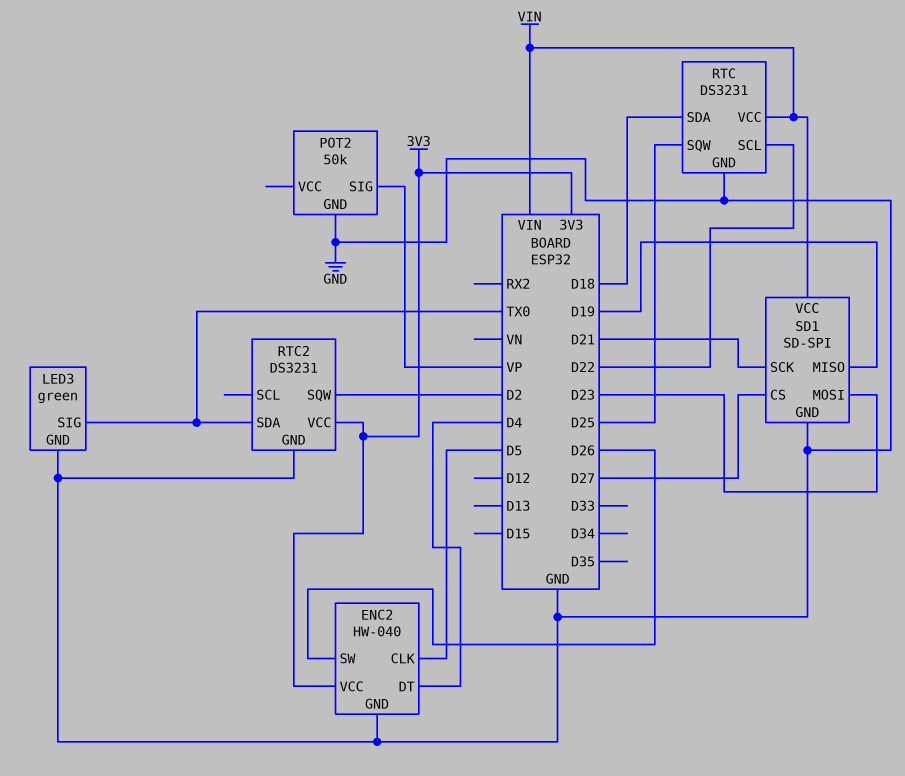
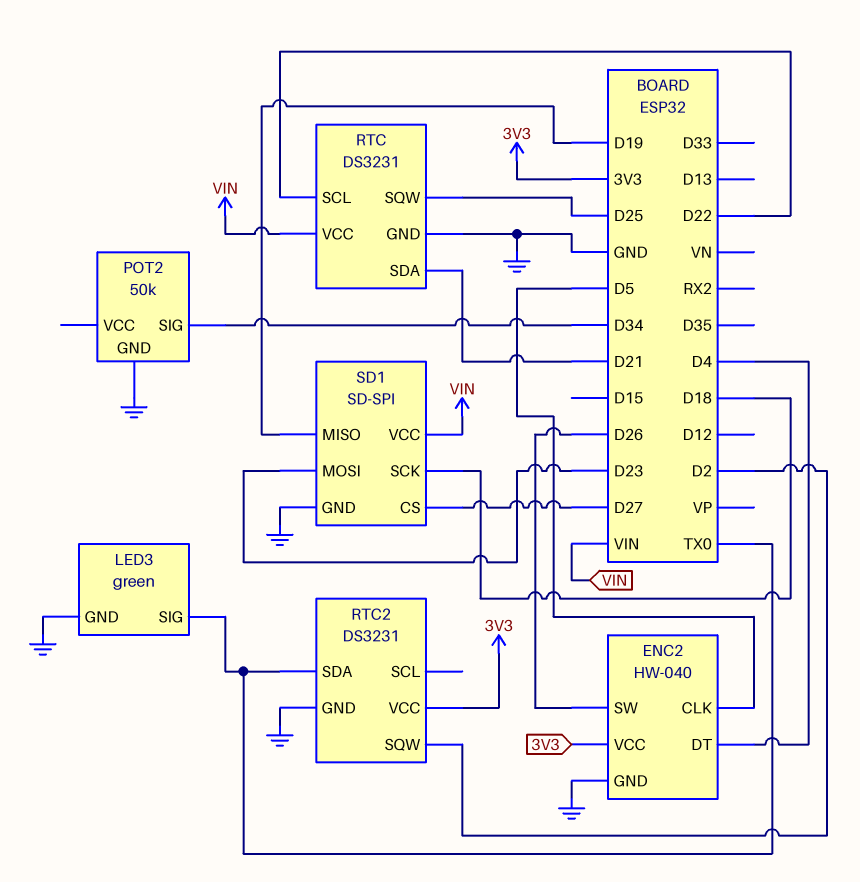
POT2 pin SIG: VP -> D34
RTC pin SDA: D18 -> D21
SD1 pin SCK: D21 -> D18

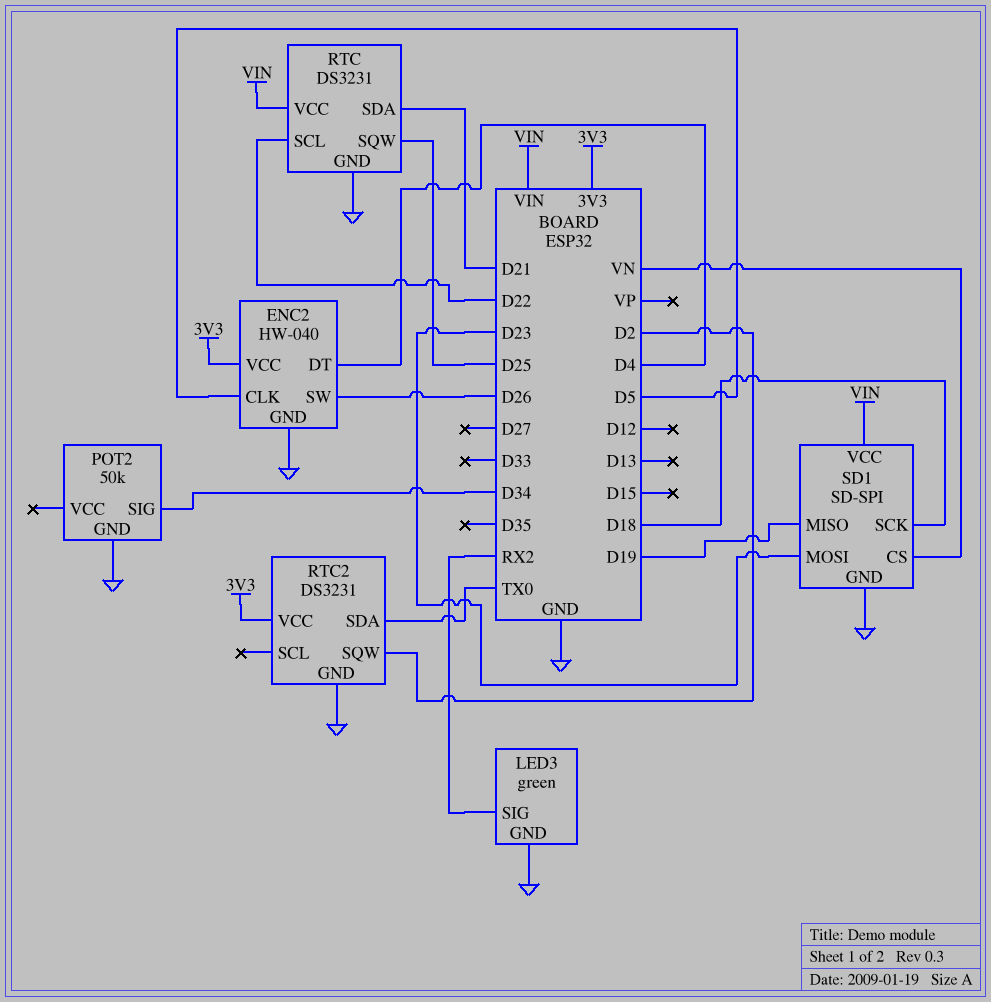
LED3 pin SIG: TX0 -> RX2
SD1 pin CS: D27 -> VN

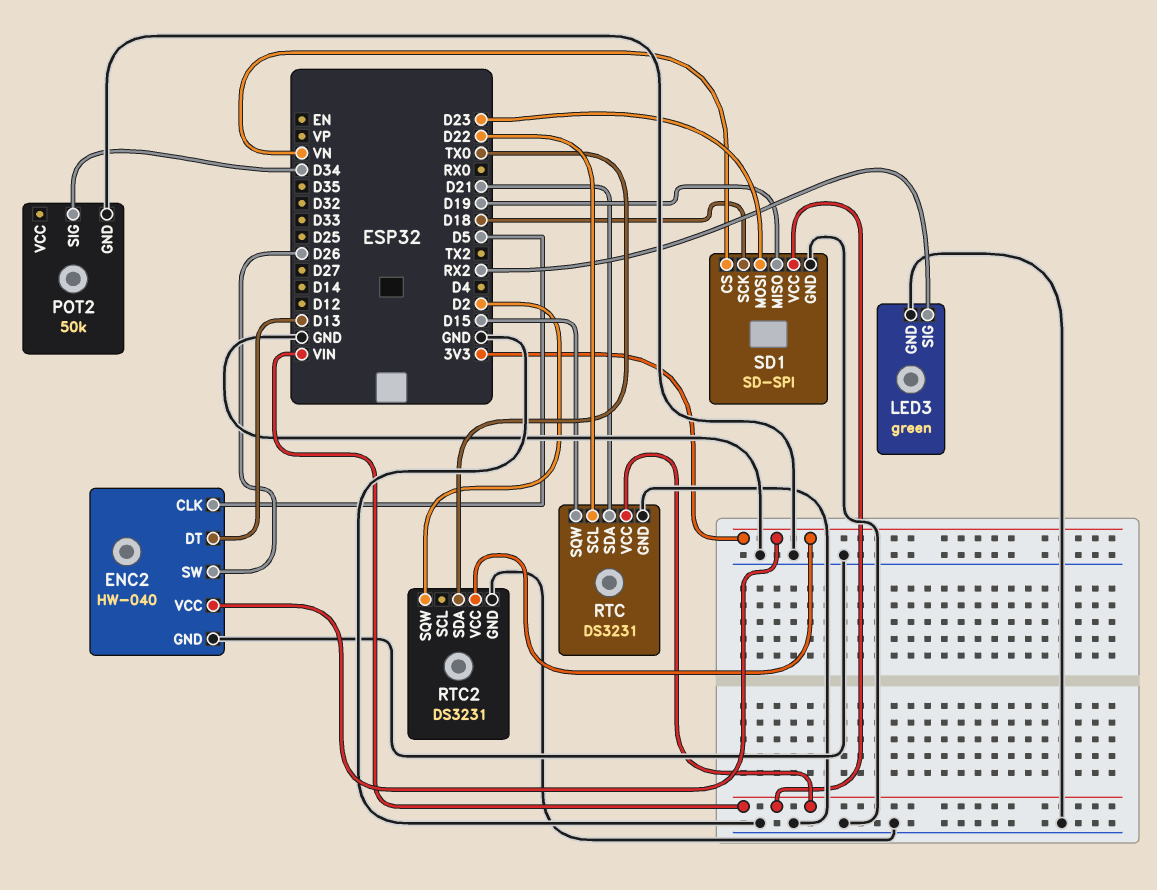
ENC2 pin DT: D4 -> D13
RTC pin SQW: D25 -> D15

